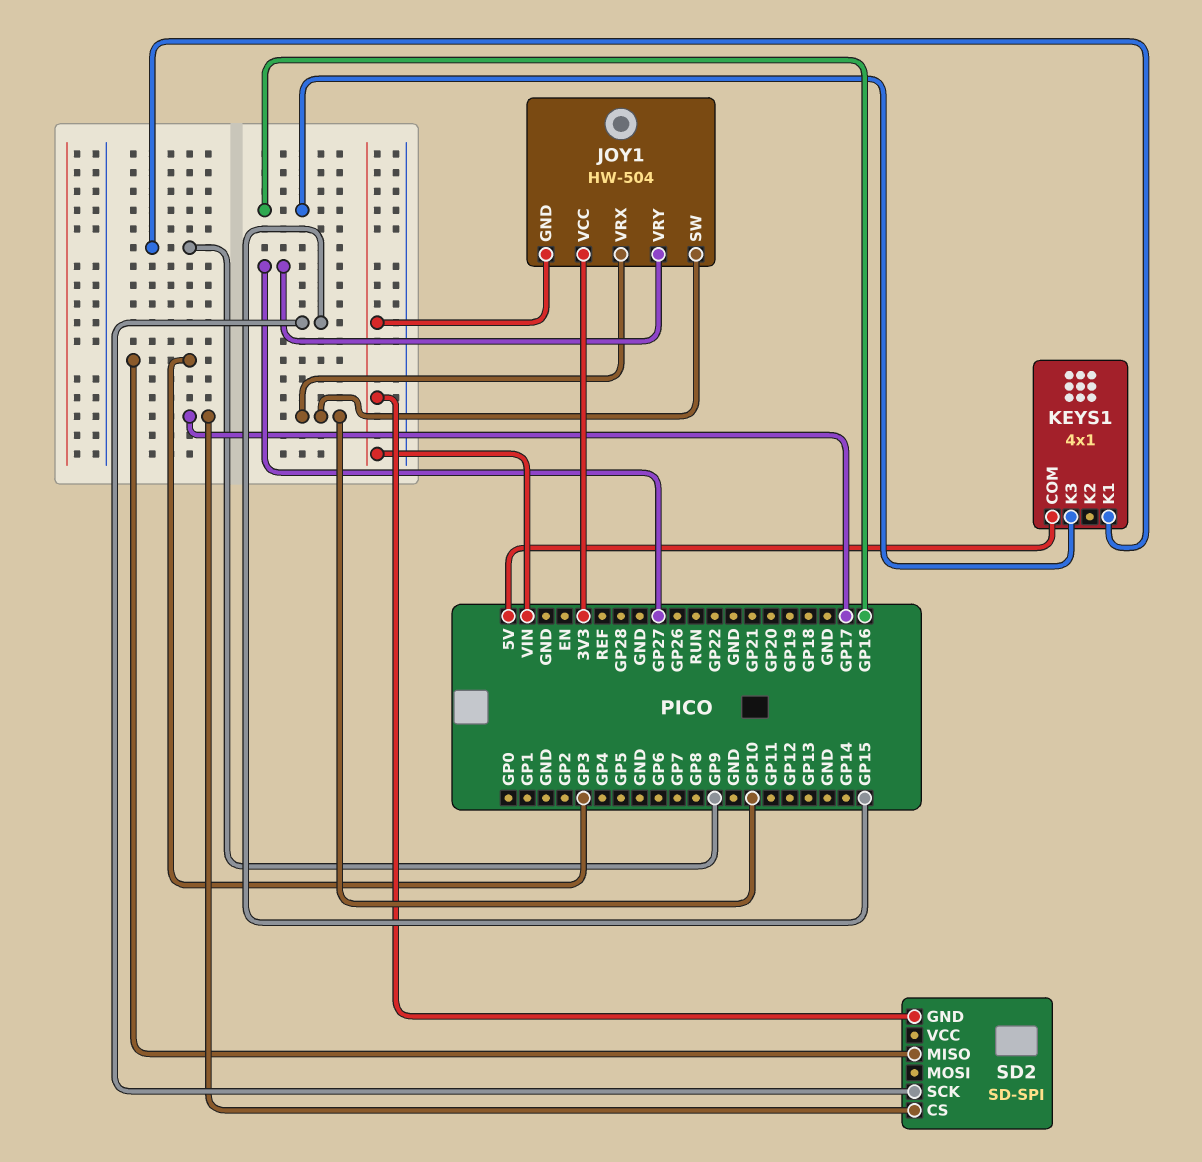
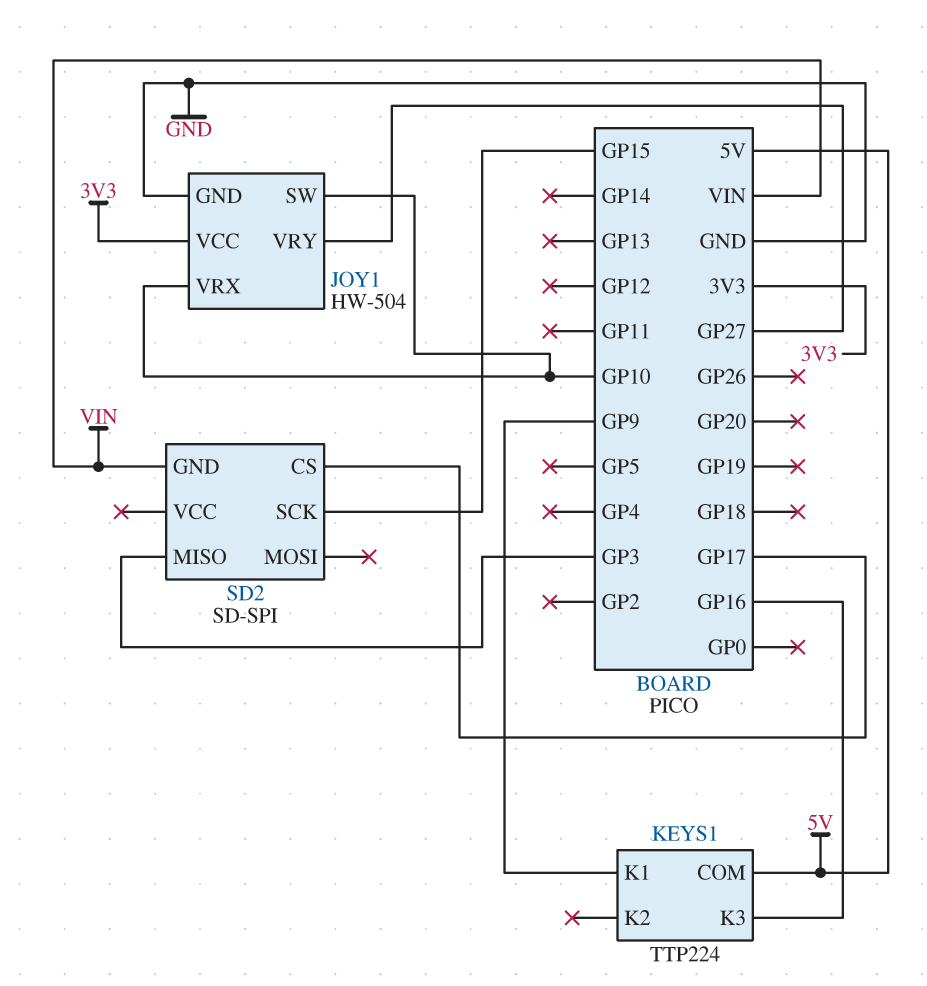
JOY1 pin GND: VIN -> GND
KEYS1: 4x1 -> TTP224

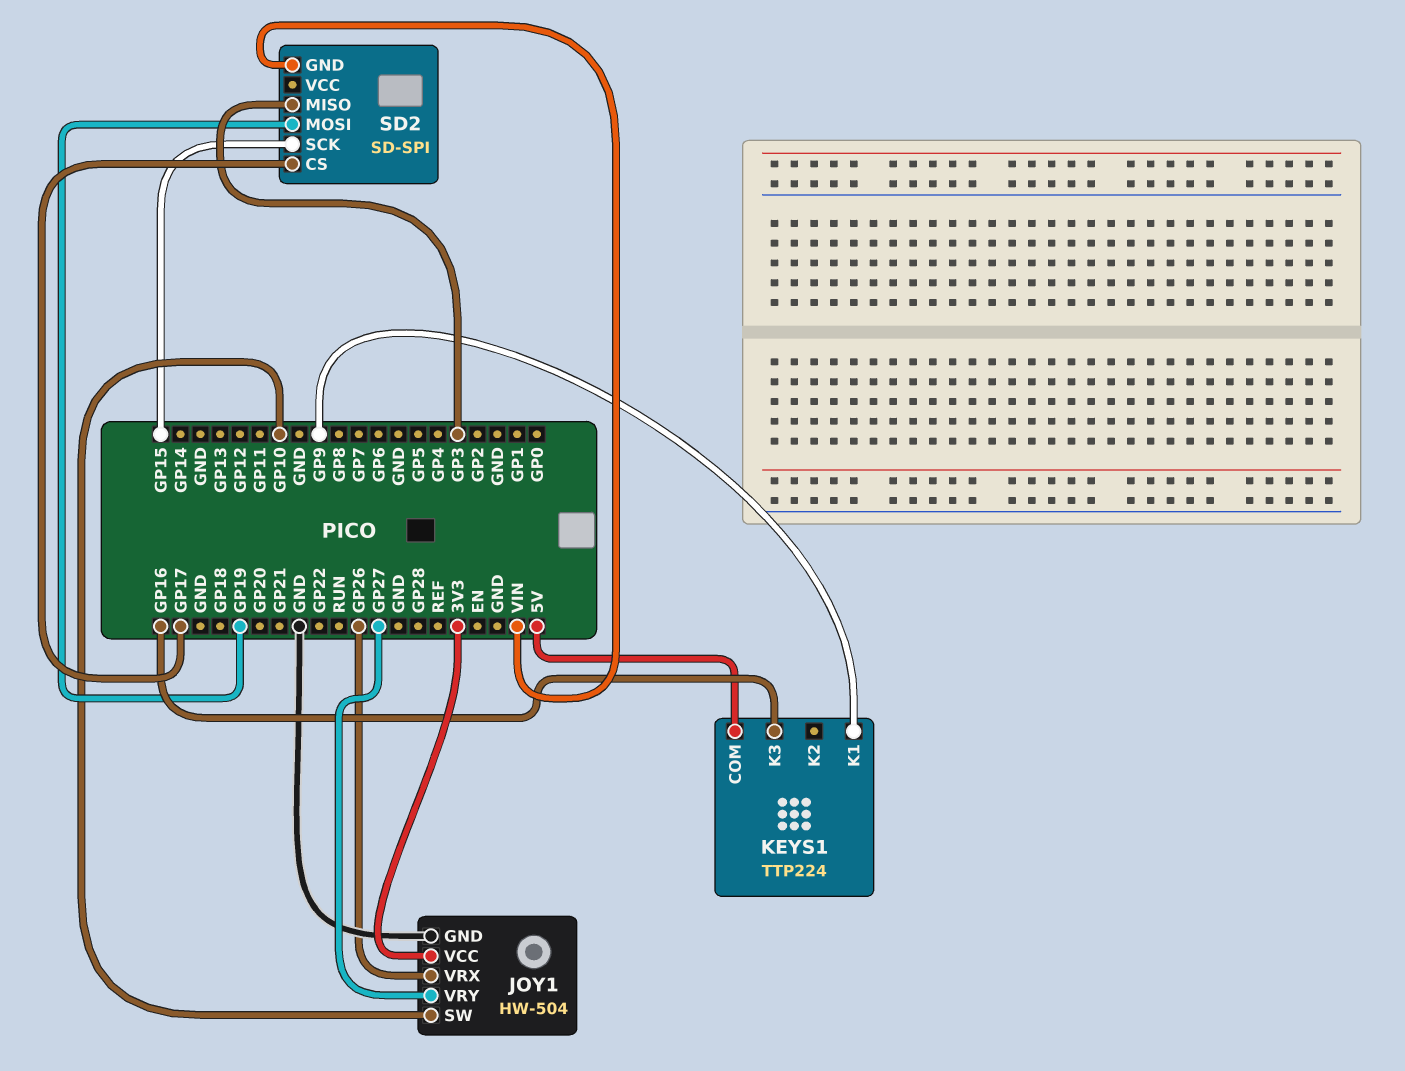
JOY1 pin VRX: GP10 -> GP26
SD2 pin MOSI: none -> GP19

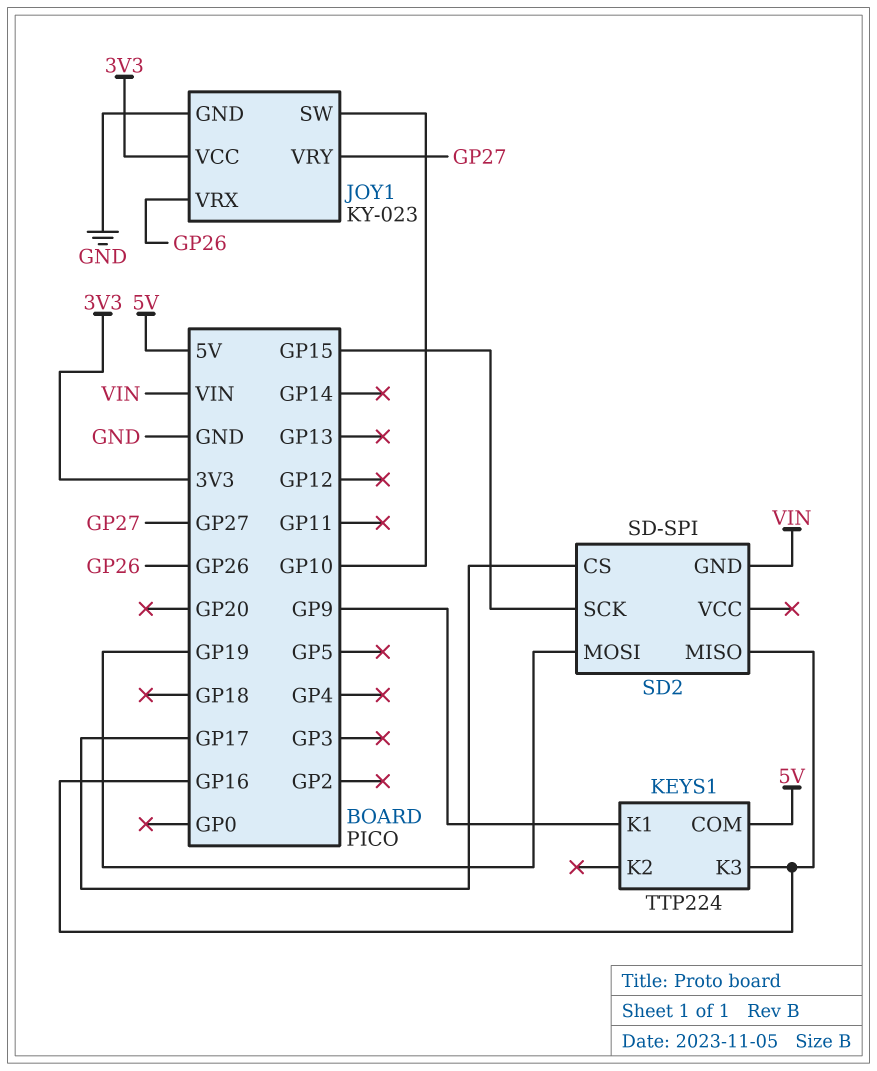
JOY1: HW-504 -> KY-023
SD2 pin MISO: GP3 -> GP16

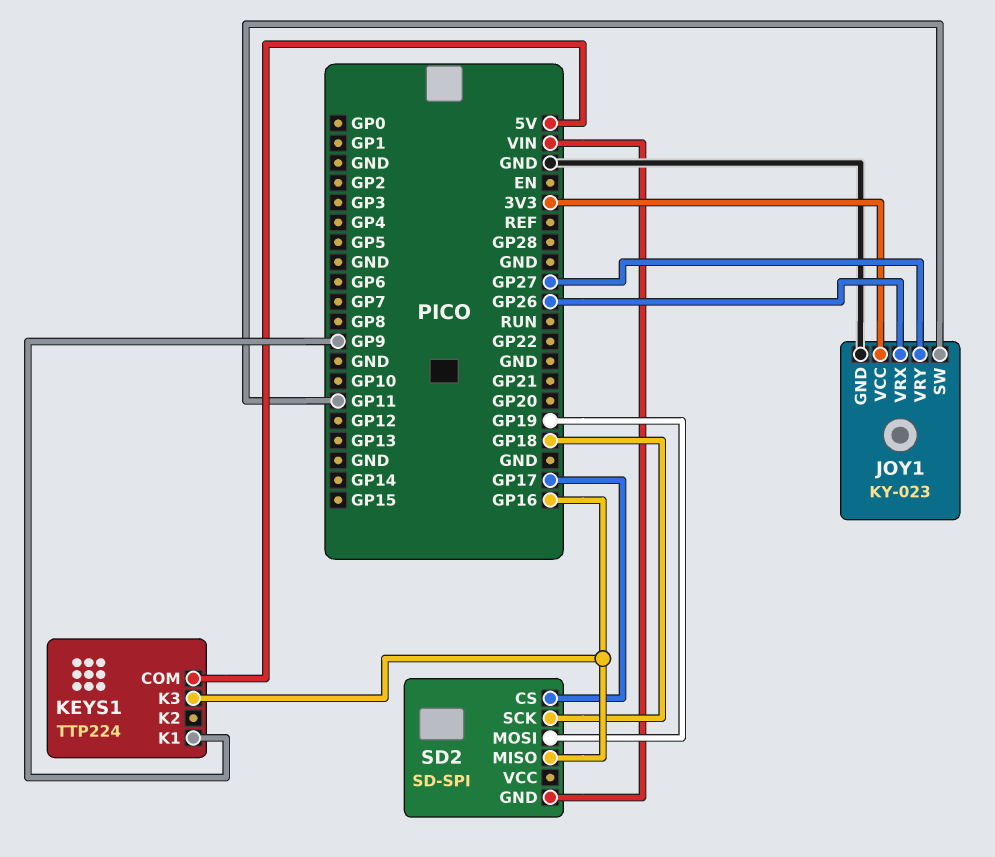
JOY1 pin SW: GP10 -> GP11
SD2 pin SCK: GP15 -> GP18

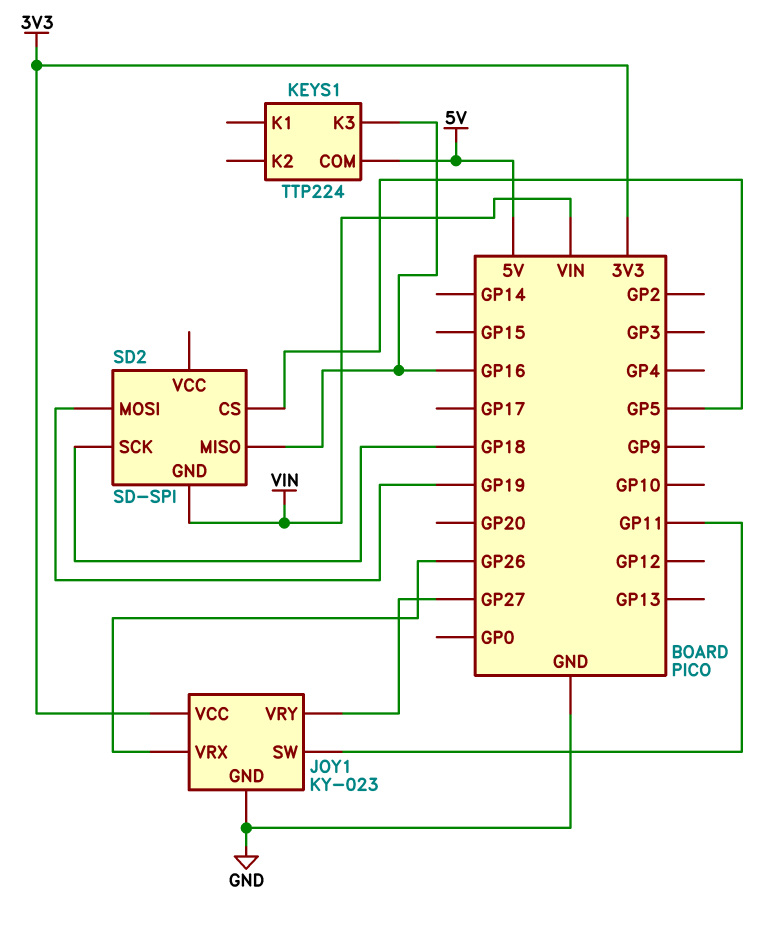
KEYS1 pin K1: GP9 -> none
SD2 pin CS: GP17 -> GP5

